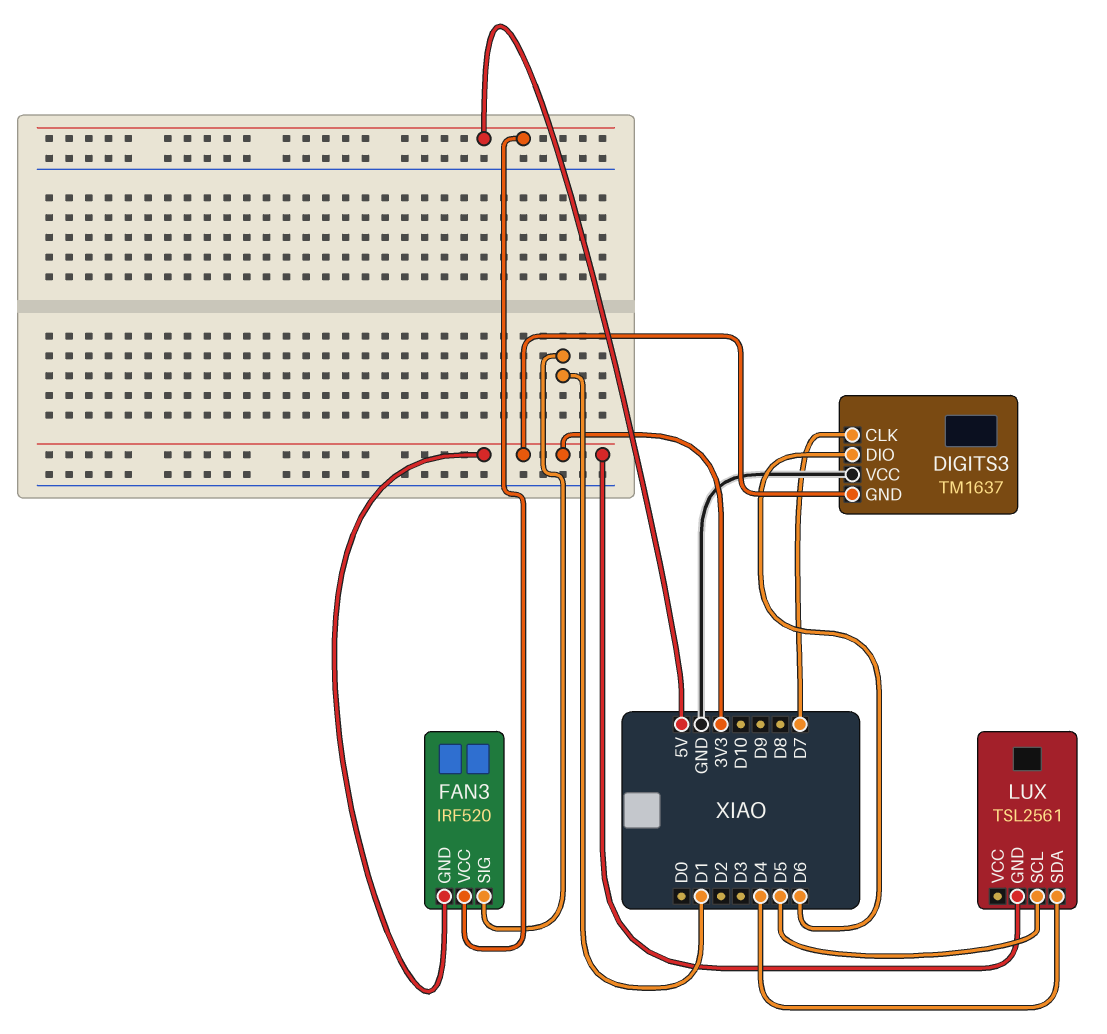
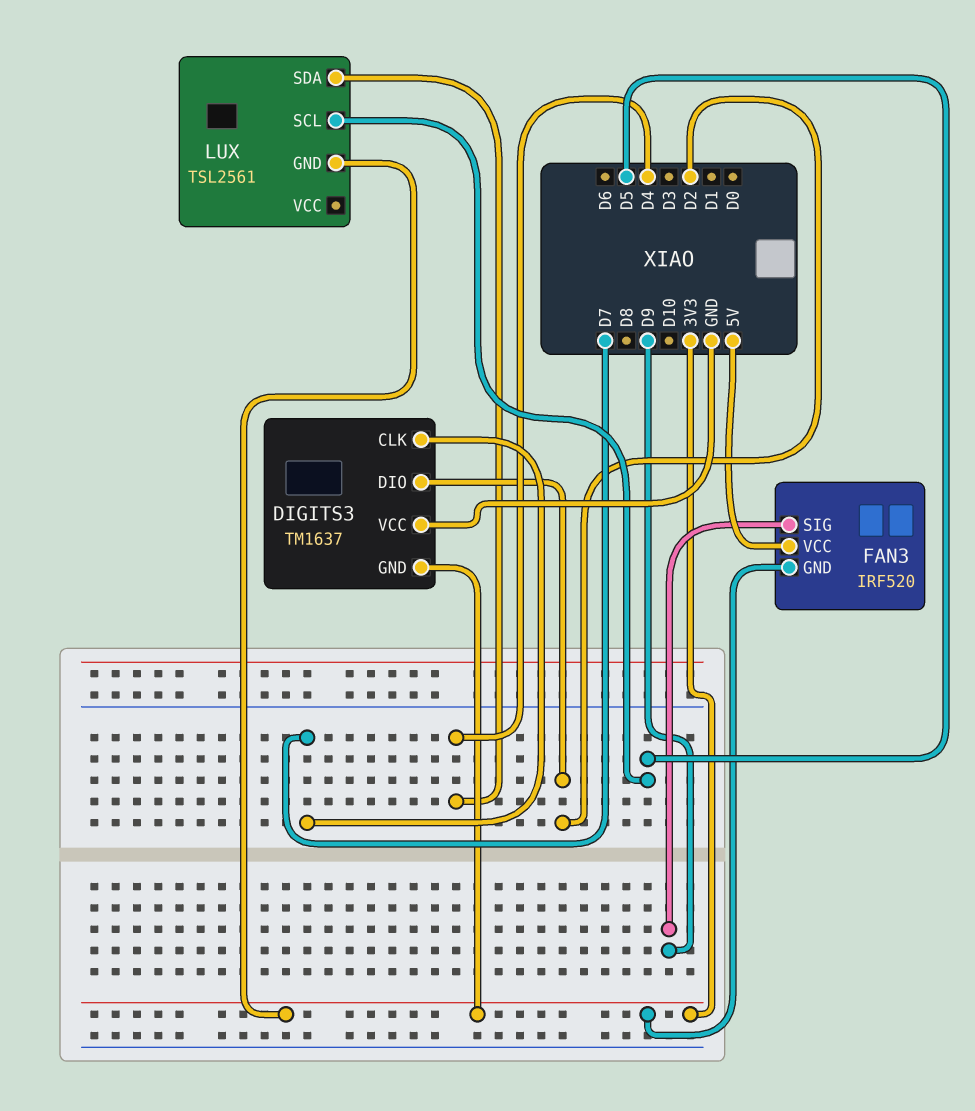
DIGITS3 pin DIO: D6 -> D2
FAN3 pin SIG: D1 -> D9

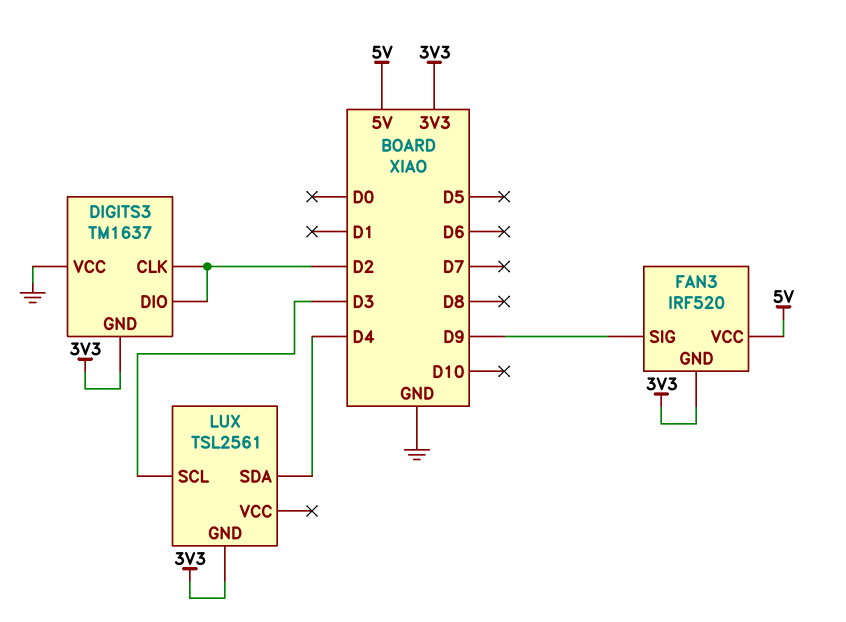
DIGITS3 pin CLK: D7 -> D2
LUX pin SCL: D5 -> D3

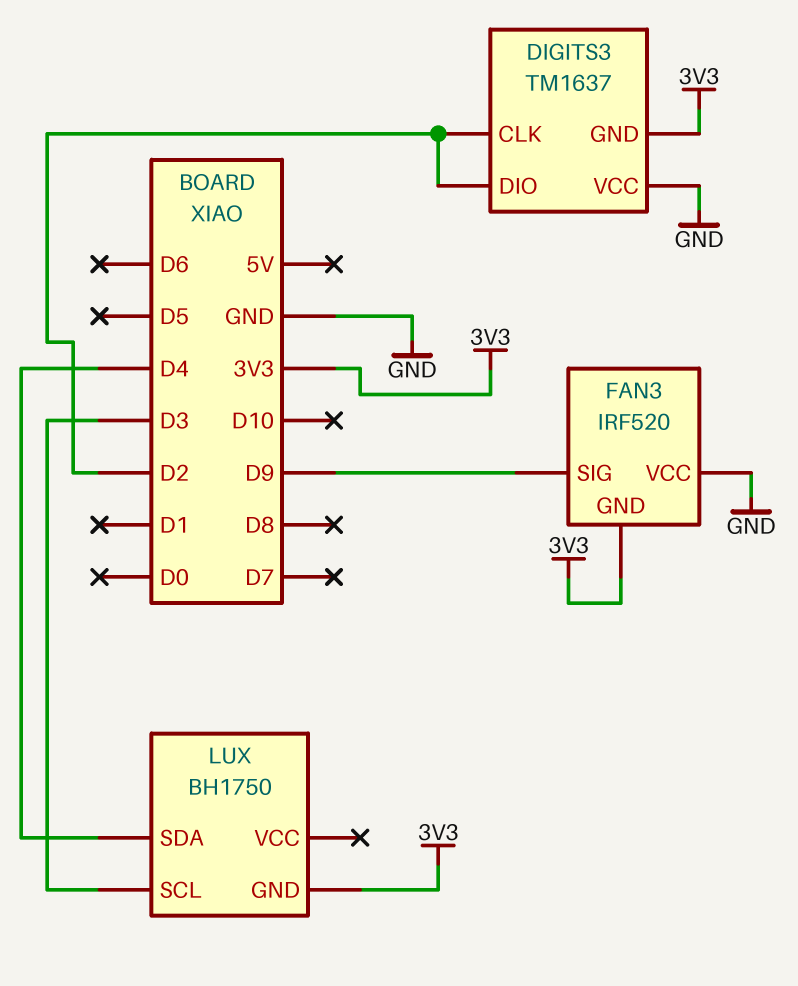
FAN3 pin VCC: 5V -> GND
LUX: TSL2561 -> BH1750

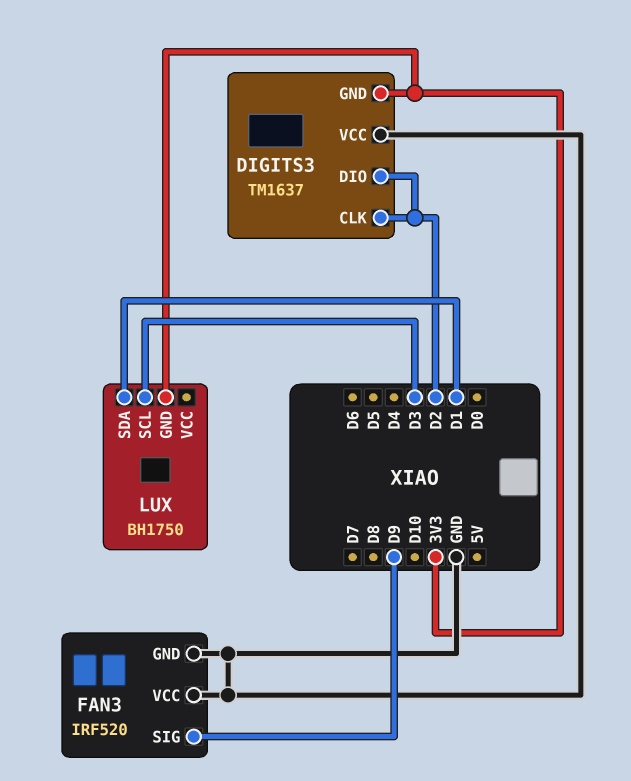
FAN3 pin GND: 3V3 -> GND
LUX pin SDA: D4 -> D1

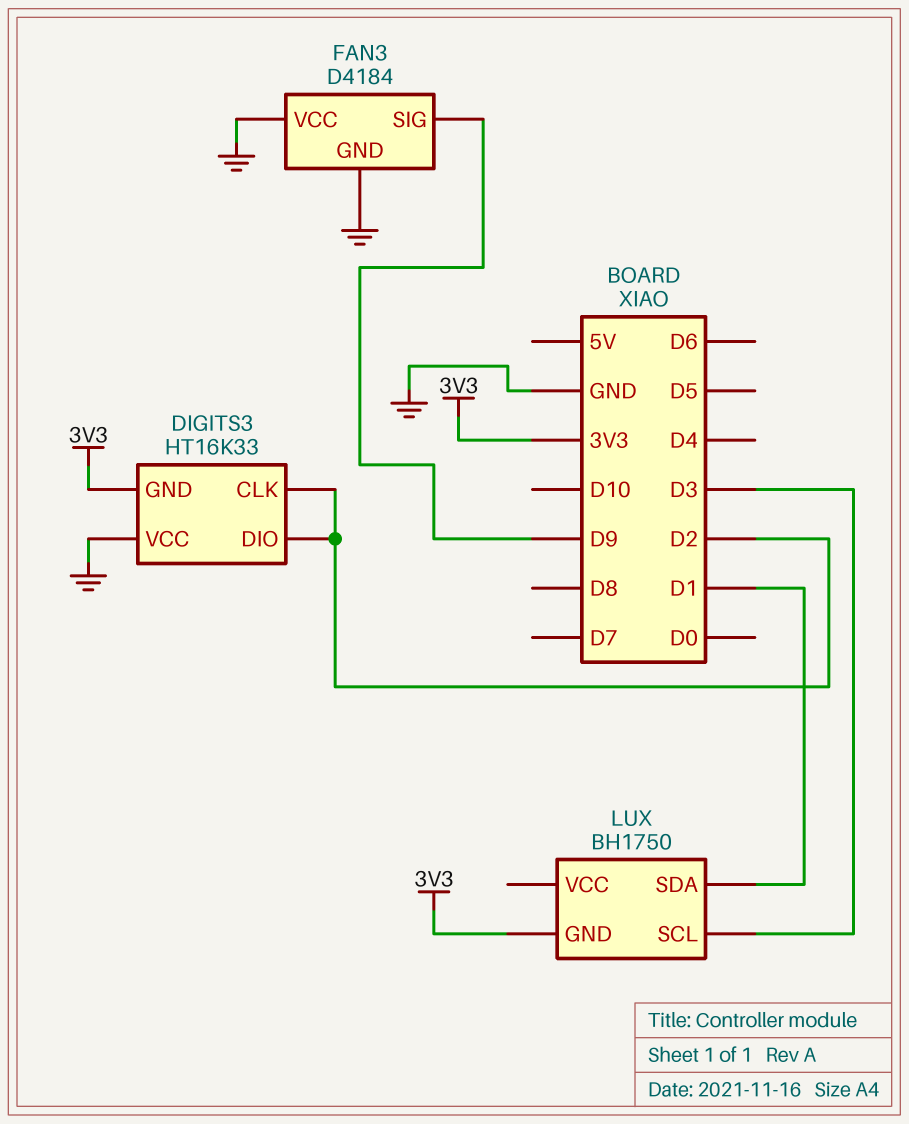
DIGITS3: TM1637 -> HT16K33
FAN3: IRF520 -> D4184

